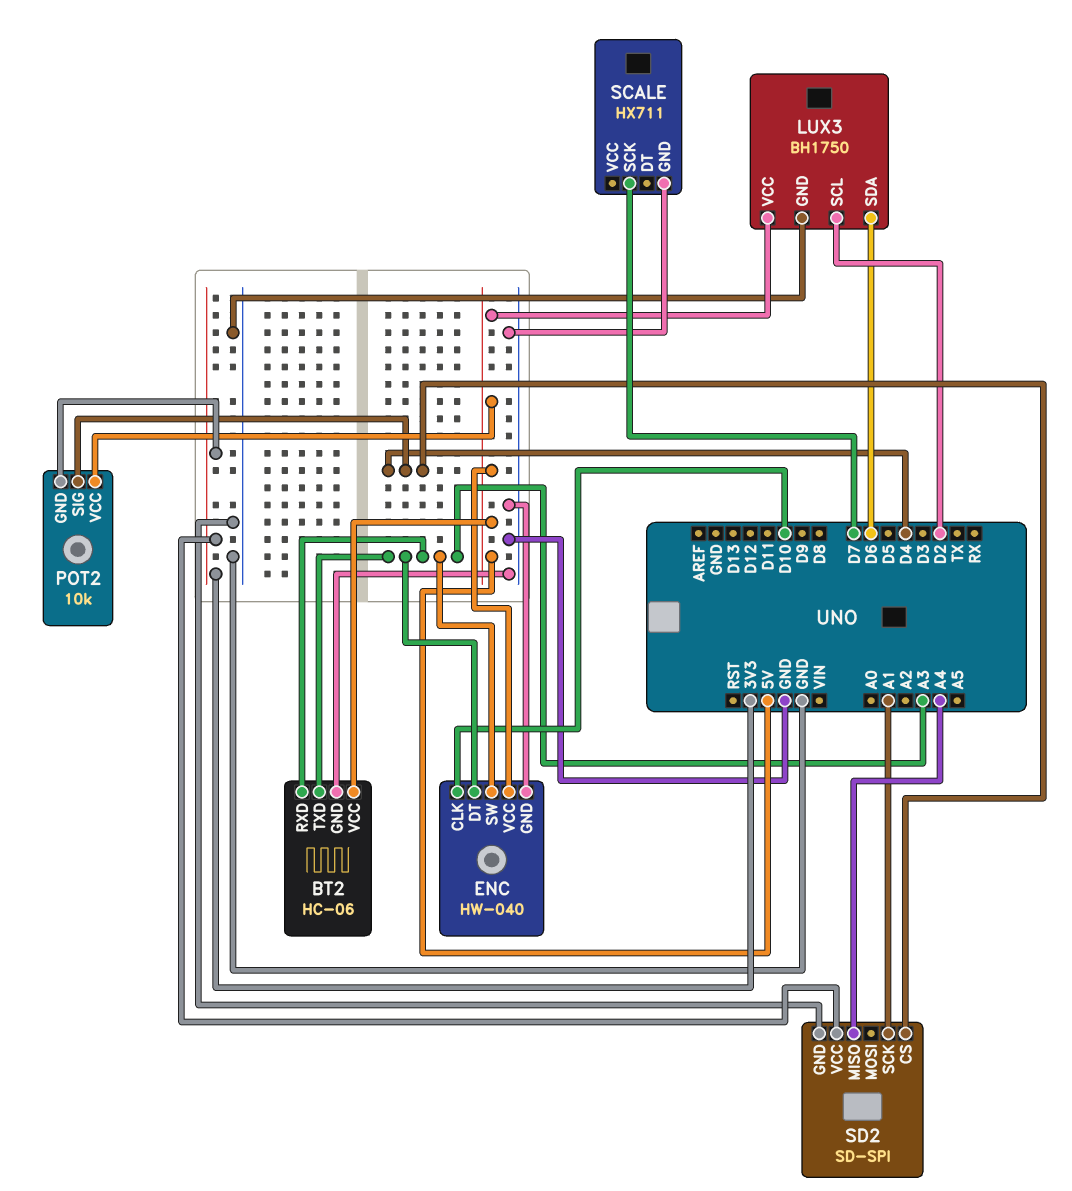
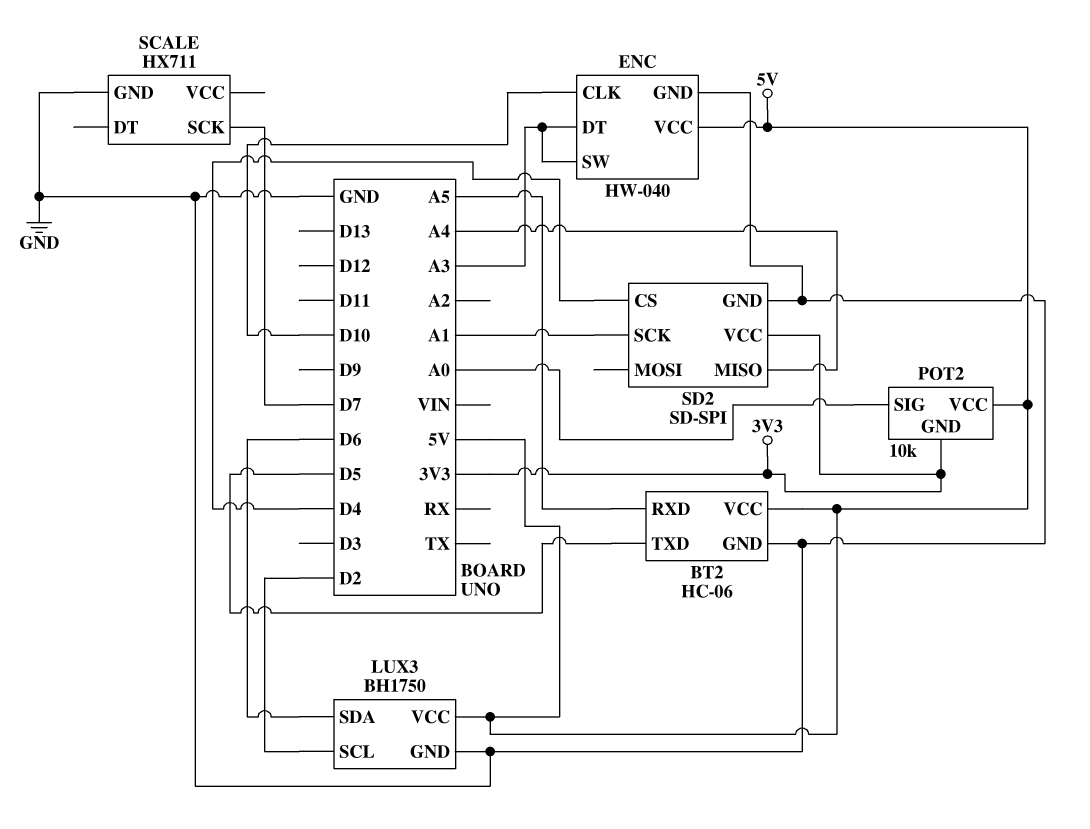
BT2 pin RXD: A3 -> A5
BT2 pin TXD: A3 -> D5
POT2 pin SIG: D4 -> A0

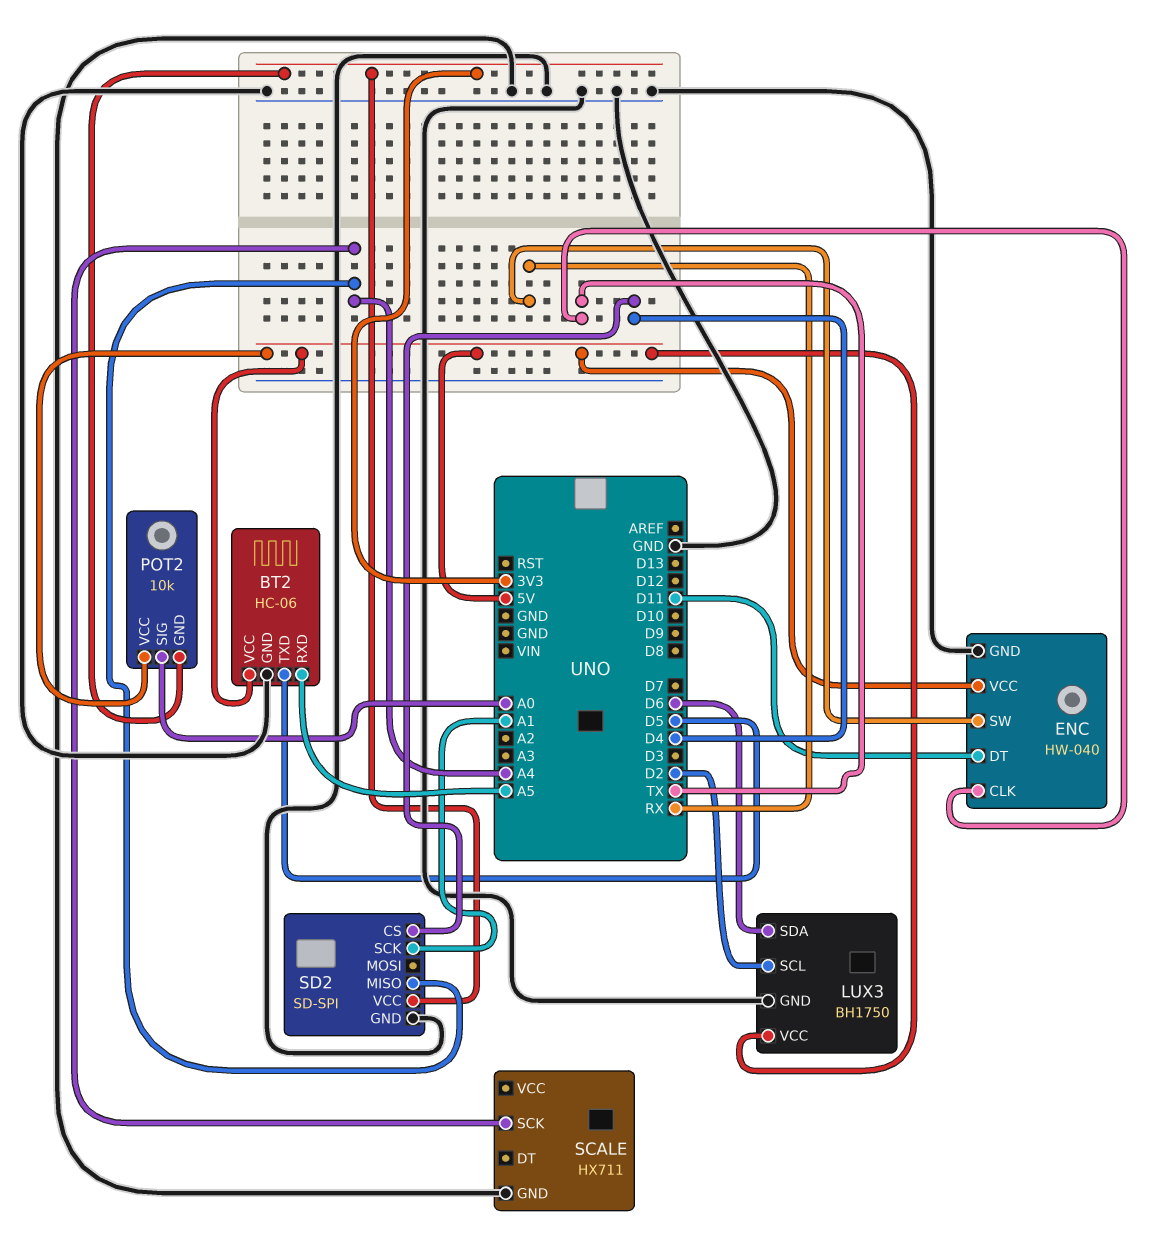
ENC pin CLK: D10 -> TX
ENC pin DT: A3 -> D11
ENC pin SW: A3 -> RX
SCALE pin SCK: D7 -> A4

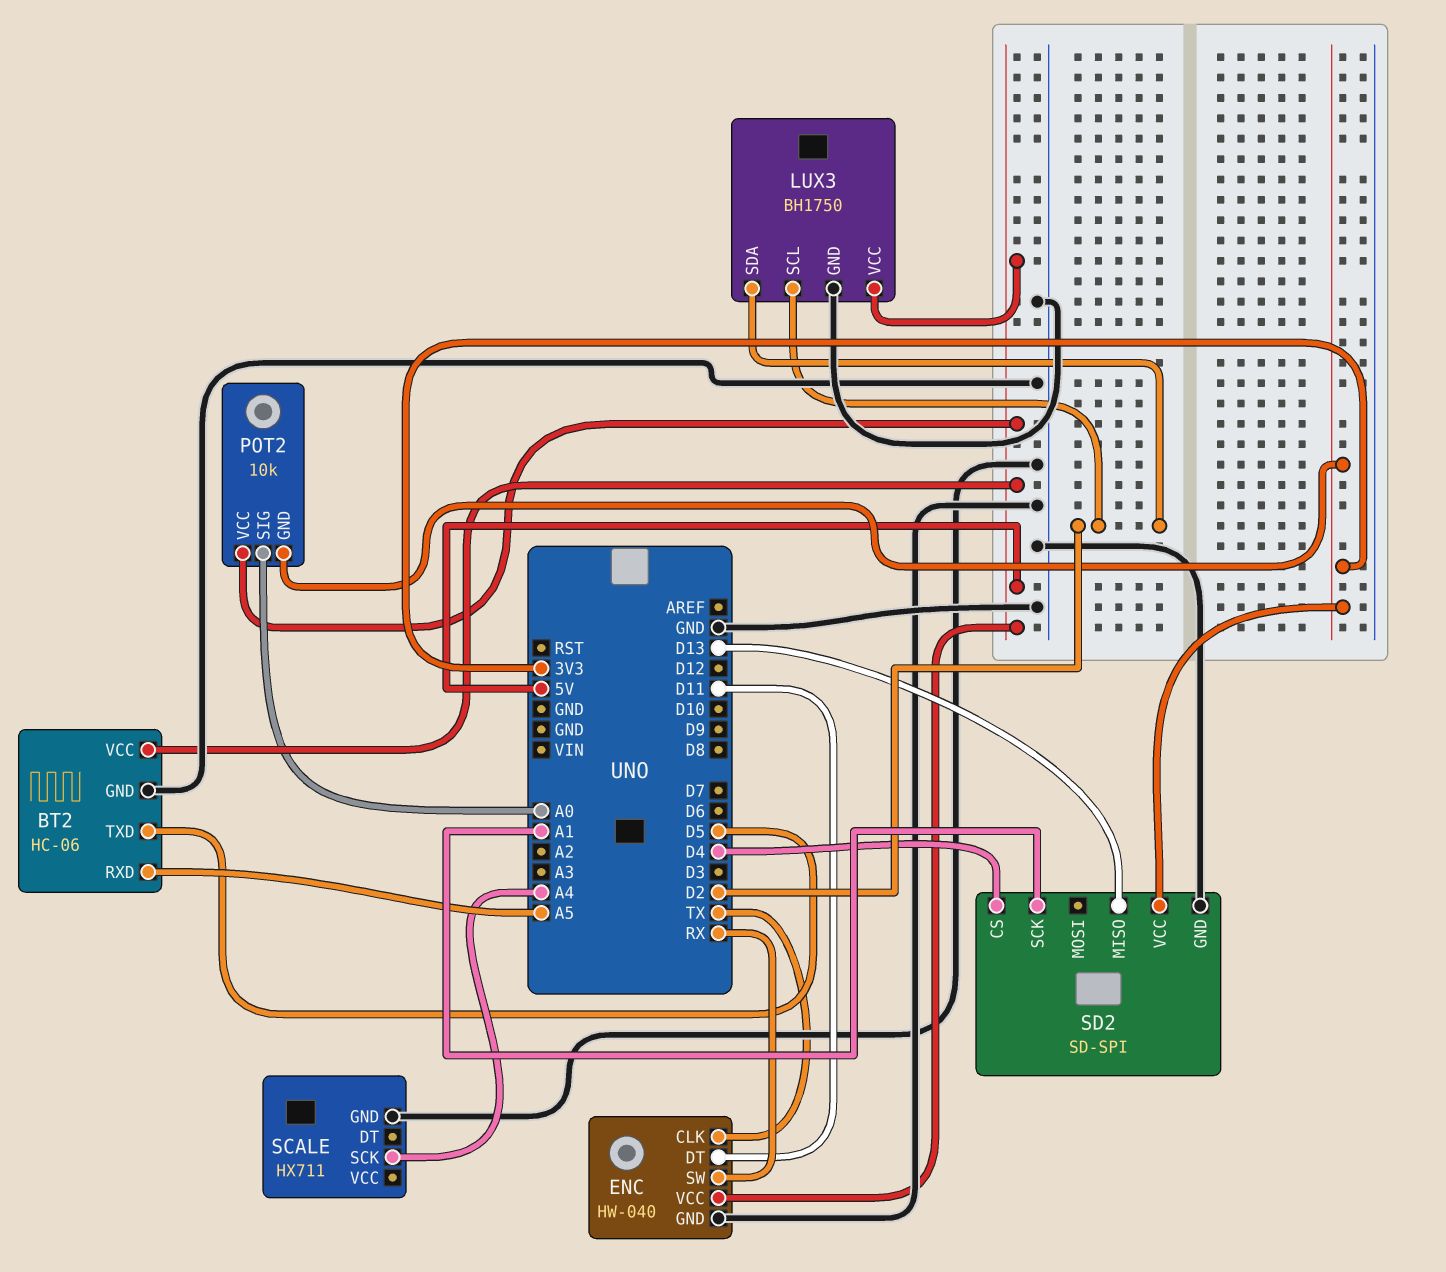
LUX3 pin SDA: D6 -> D2
SD2 pin MISO: A4 -> D13

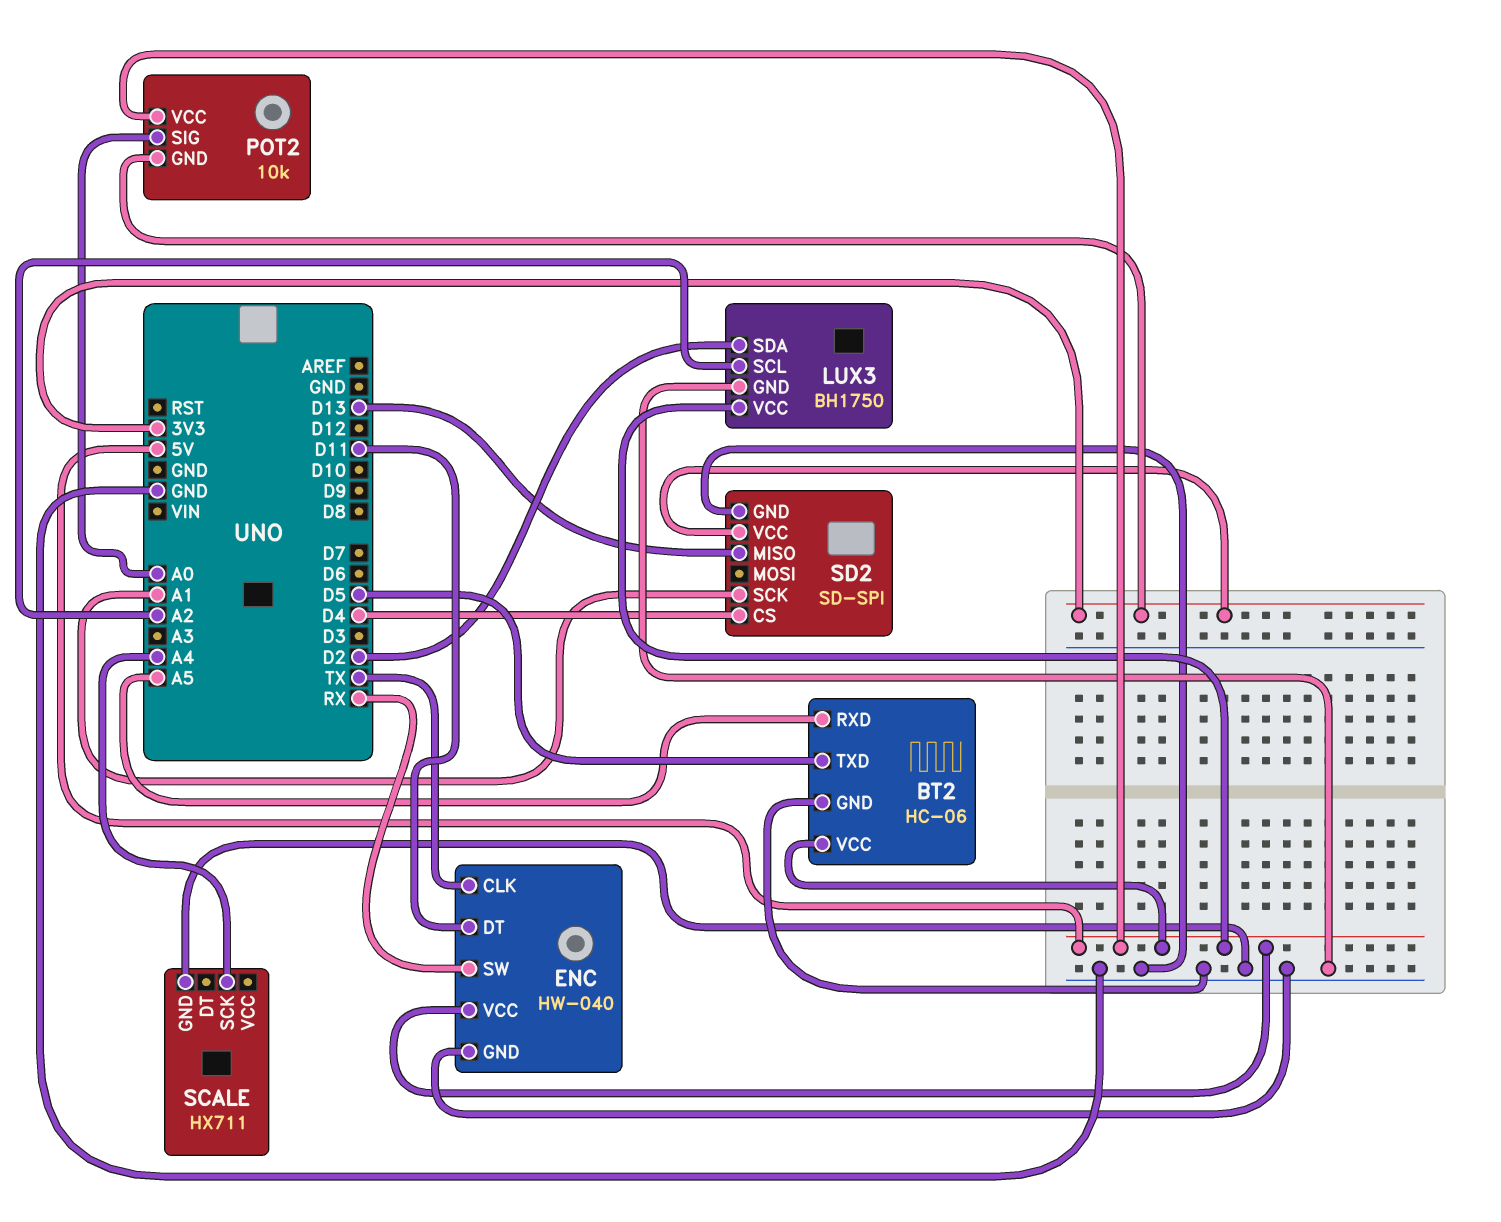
LUX3 pin SCL: D2 -> A2

